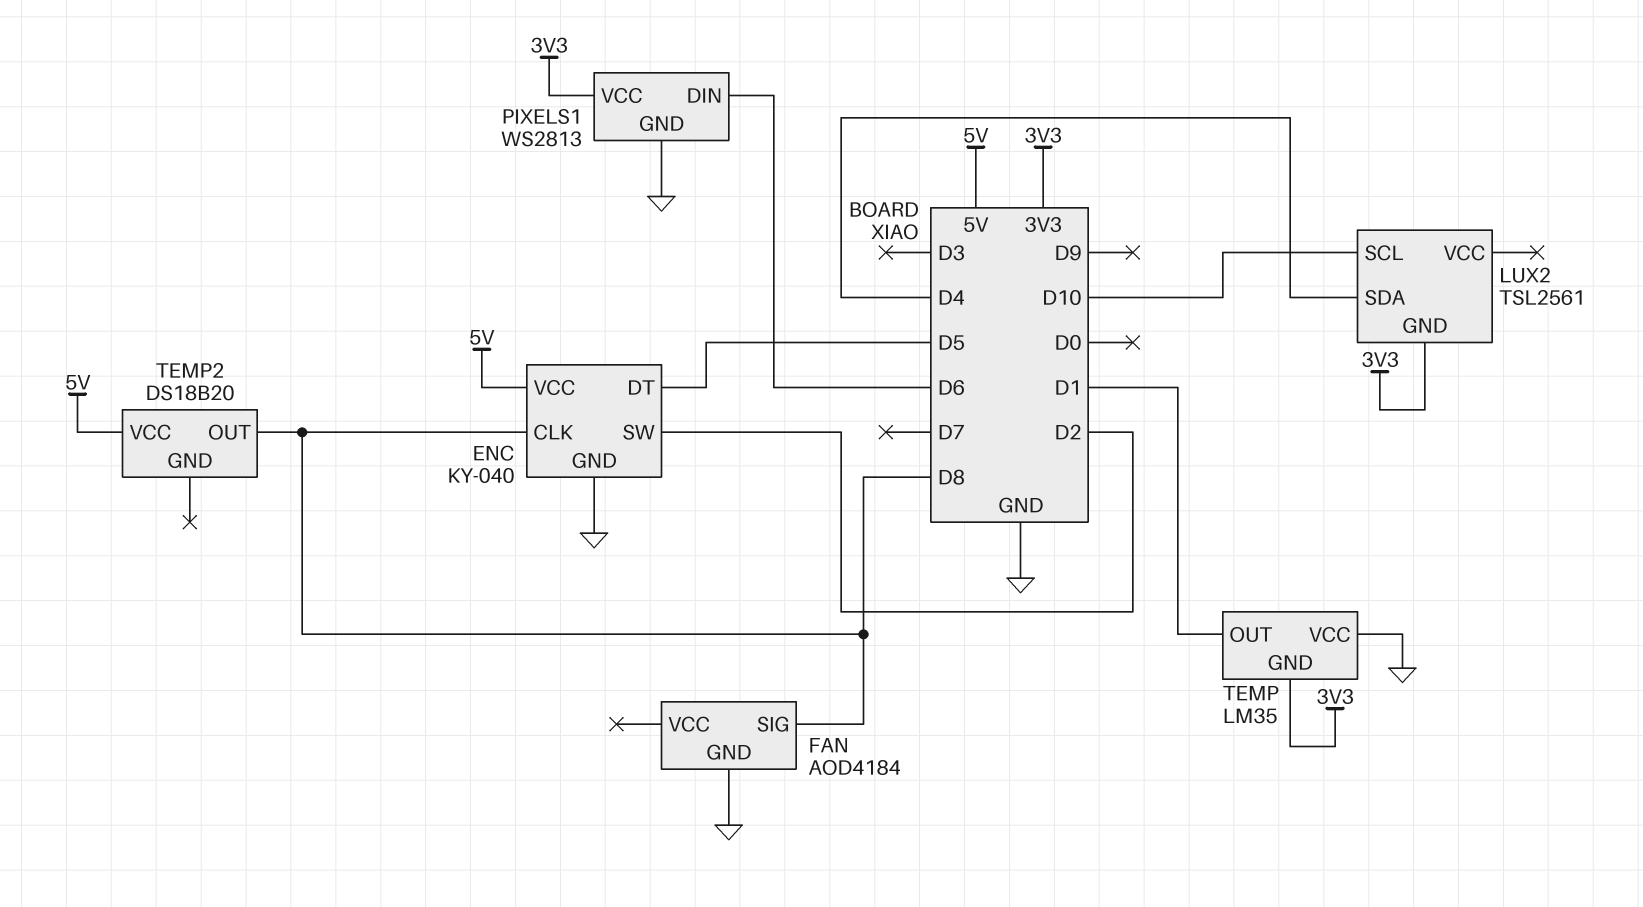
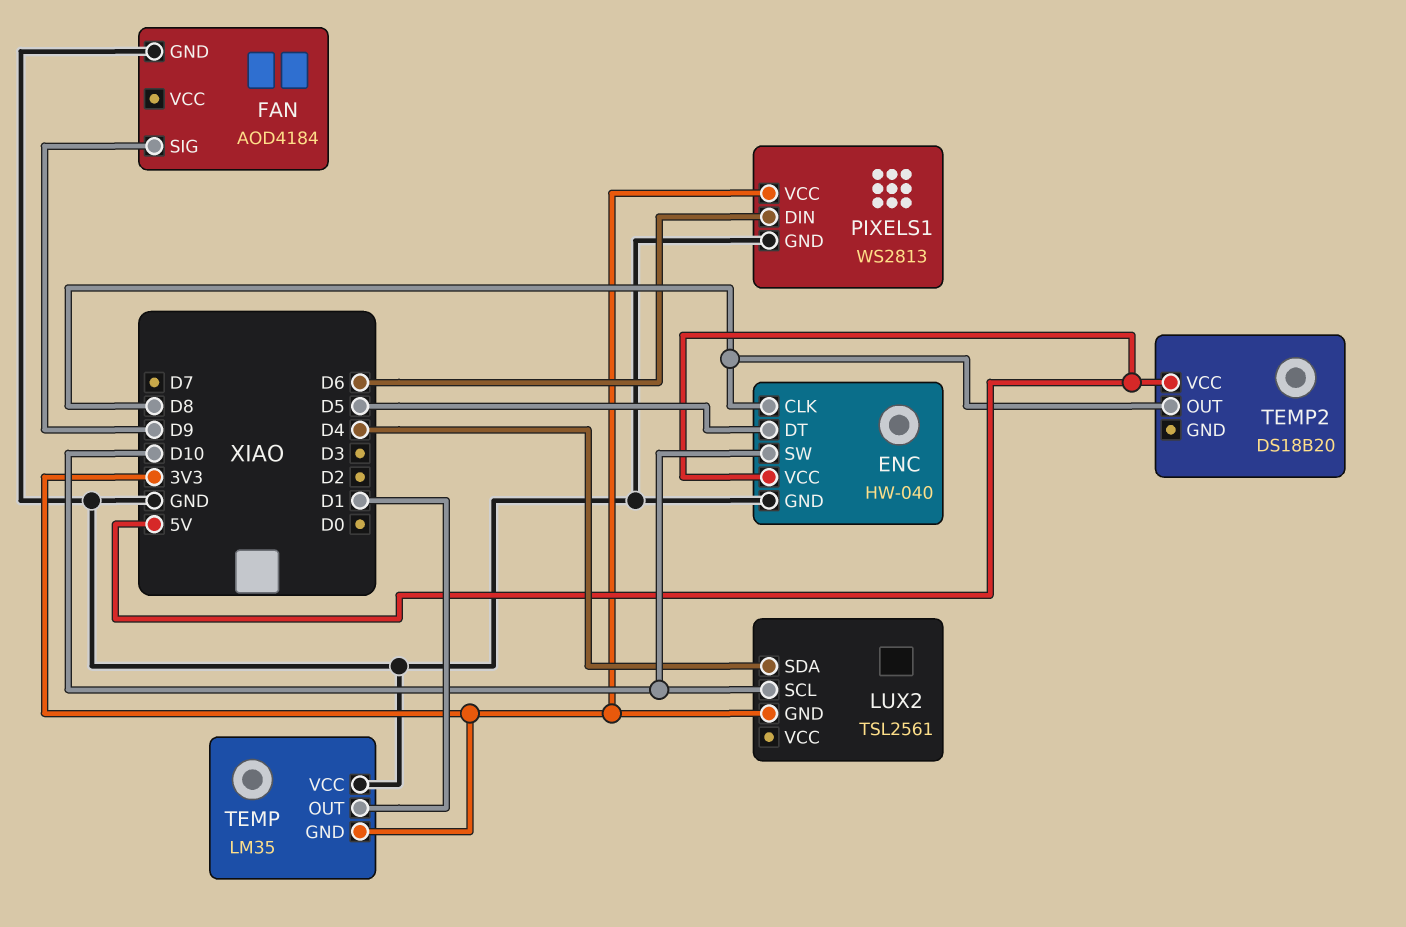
ENC: KY-040 -> HW-040
ENC pin SW: D2 -> D10
FAN pin SIG: D8 -> D9

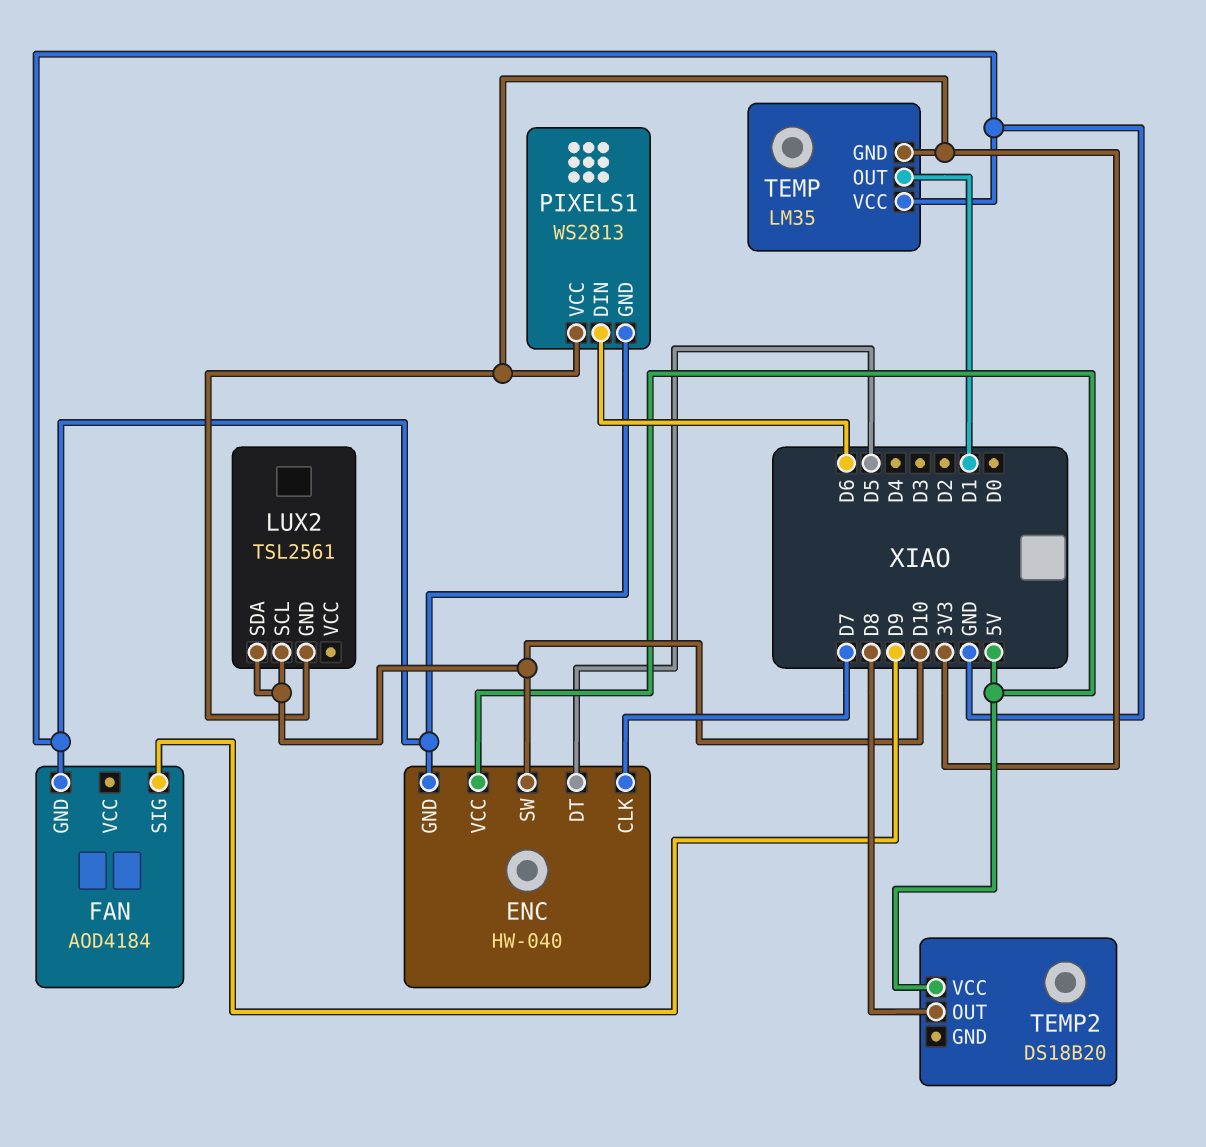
ENC pin CLK: D8 -> D7
LUX2 pin SDA: D4 -> D10

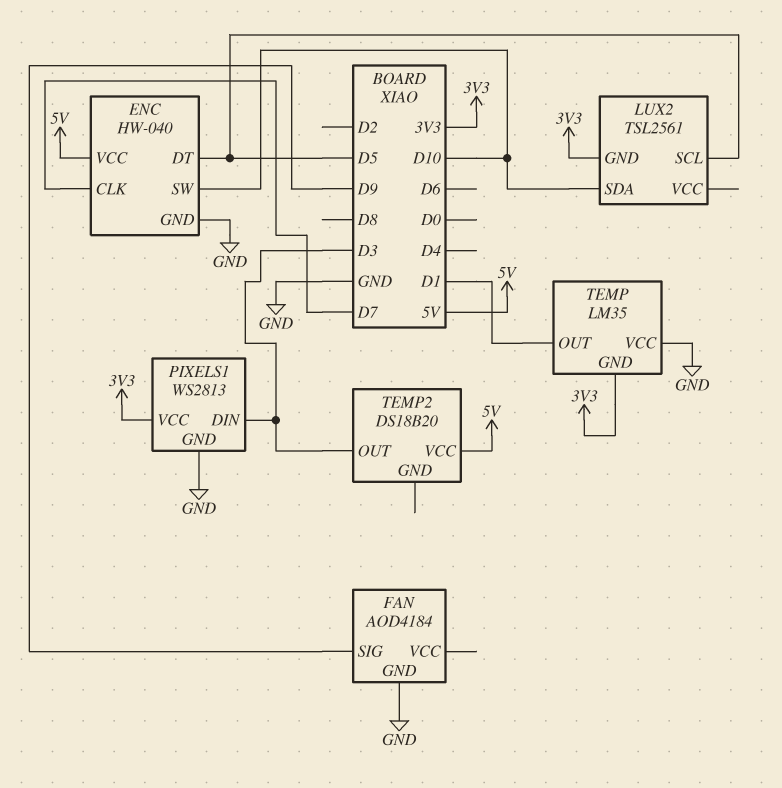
LUX2 pin SCL: D10 -> D5
PIXELS1 pin DIN: D6 -> D3
TEMP2 pin OUT: D8 -> D3

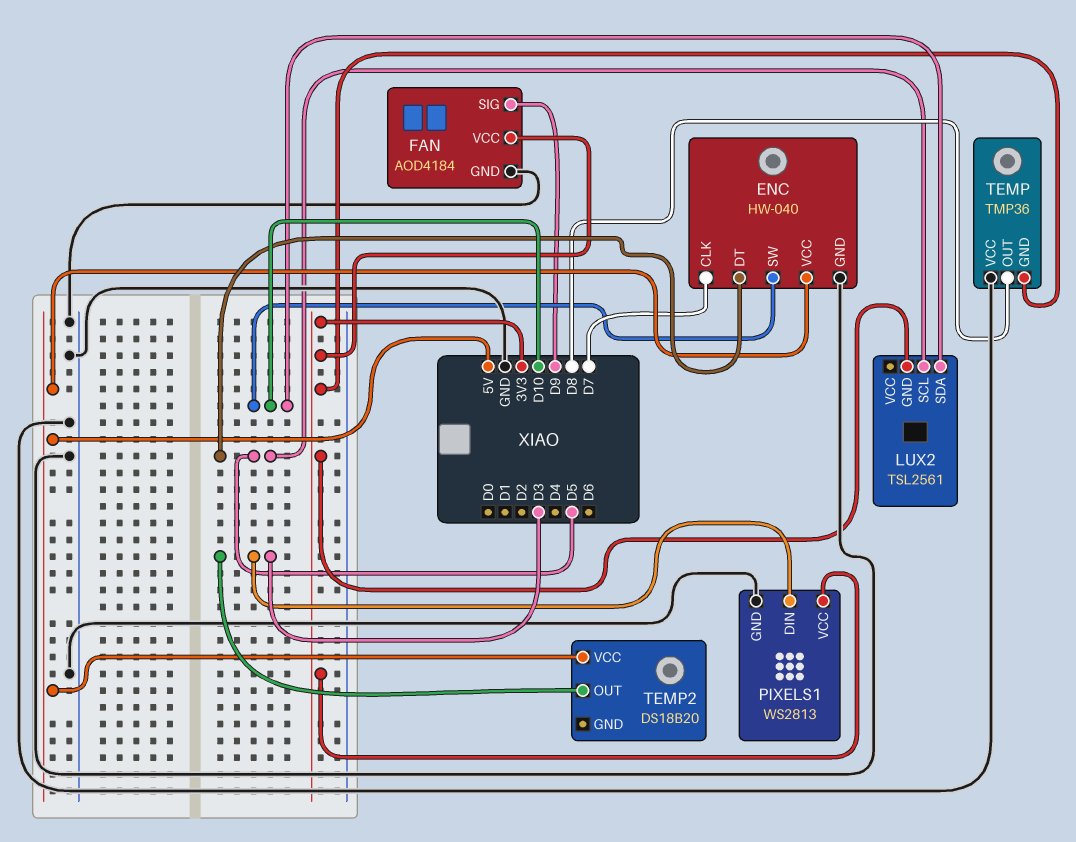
FAN pin VCC: none -> 3V3
TEMP: LM35 -> TMP36
TEMP pin OUT: D1 -> D8

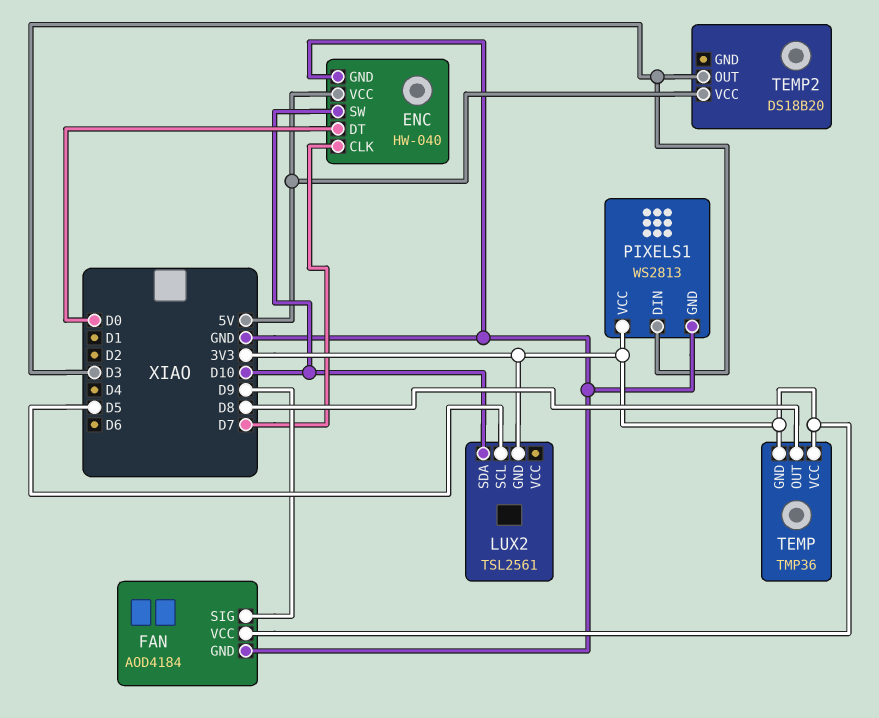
ENC pin DT: D5 -> D0
TEMP pin VCC: GND -> 3V3

